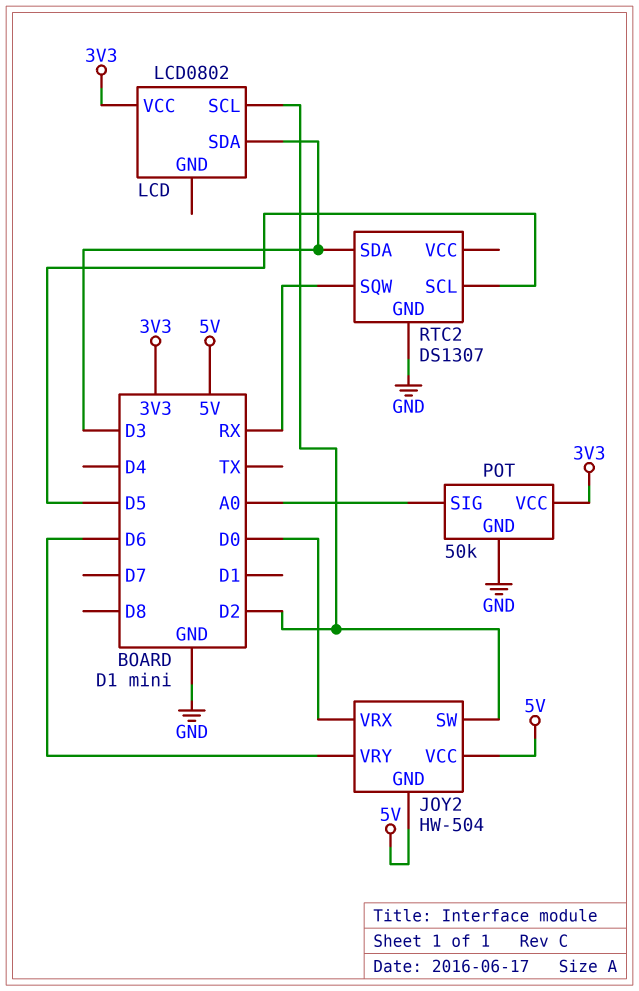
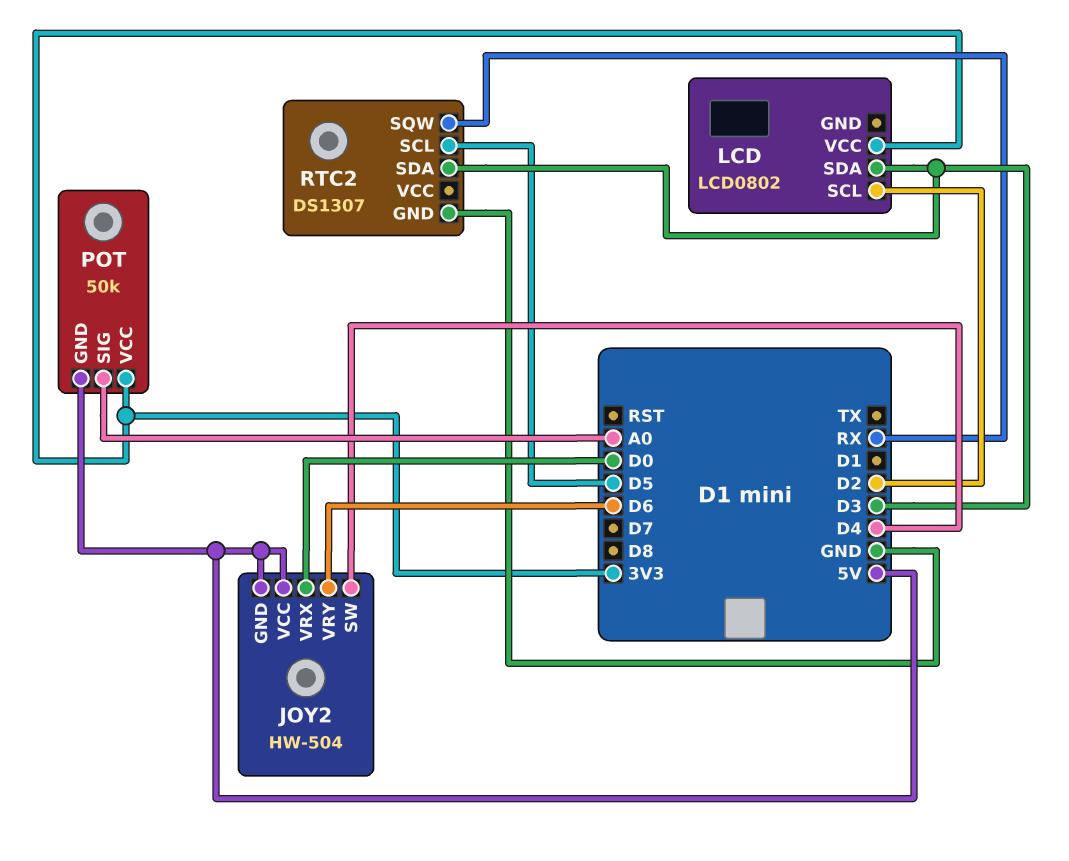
JOY2 pin SW: D2 -> D4
POT pin GND: GND -> 5V

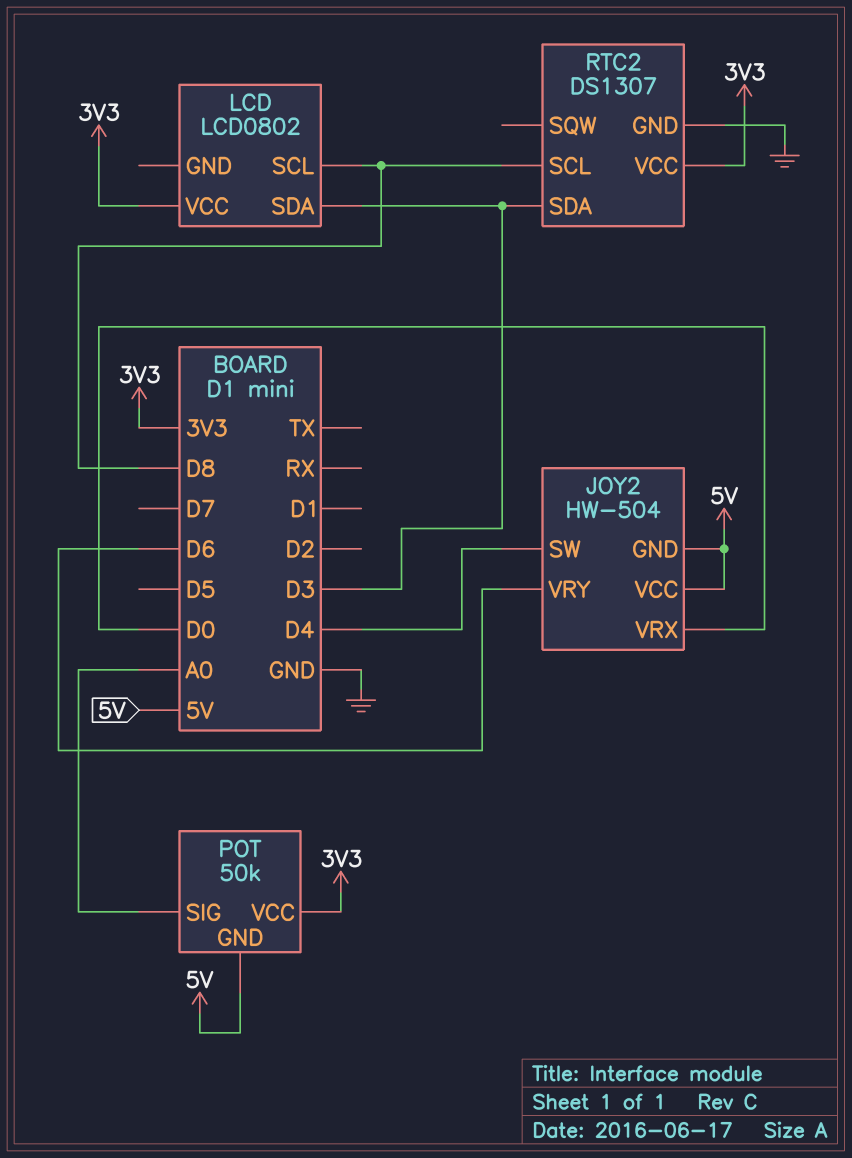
LCD pin SCL: D2 -> D8
RTC2 pin SCL: D5 -> D8
RTC2 pin SQW: RX -> none
RTC2 pin VCC: none -> 3V3

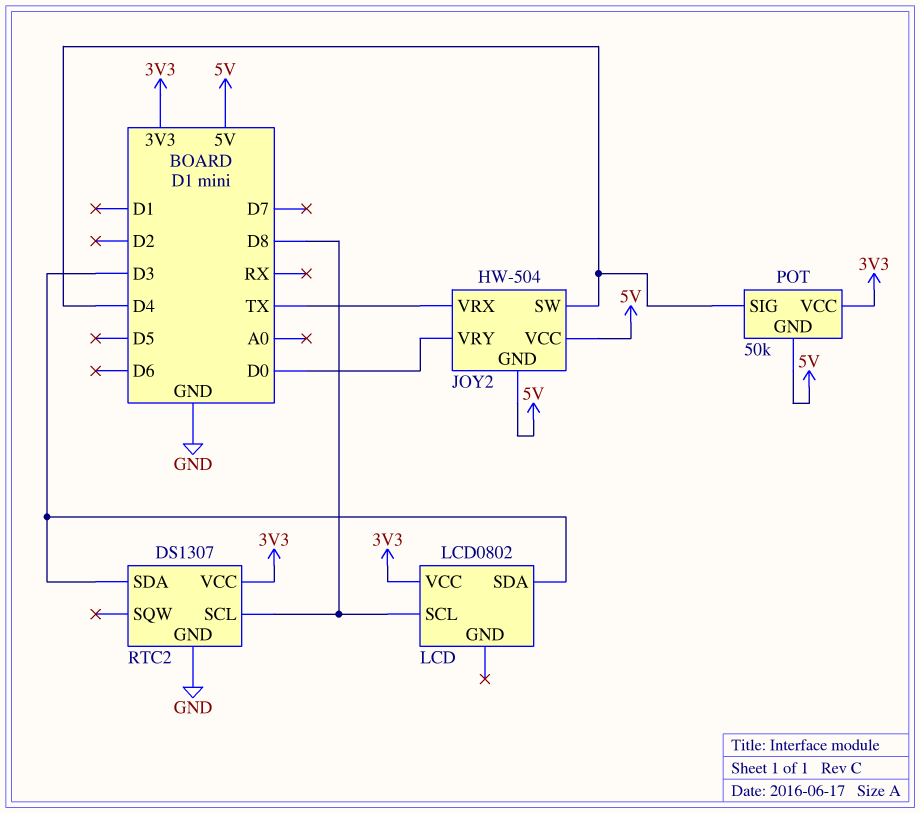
JOY2 pin VRX: D0 -> TX
JOY2 pin VRY: D6 -> D0
POT pin SIG: A0 -> D4

